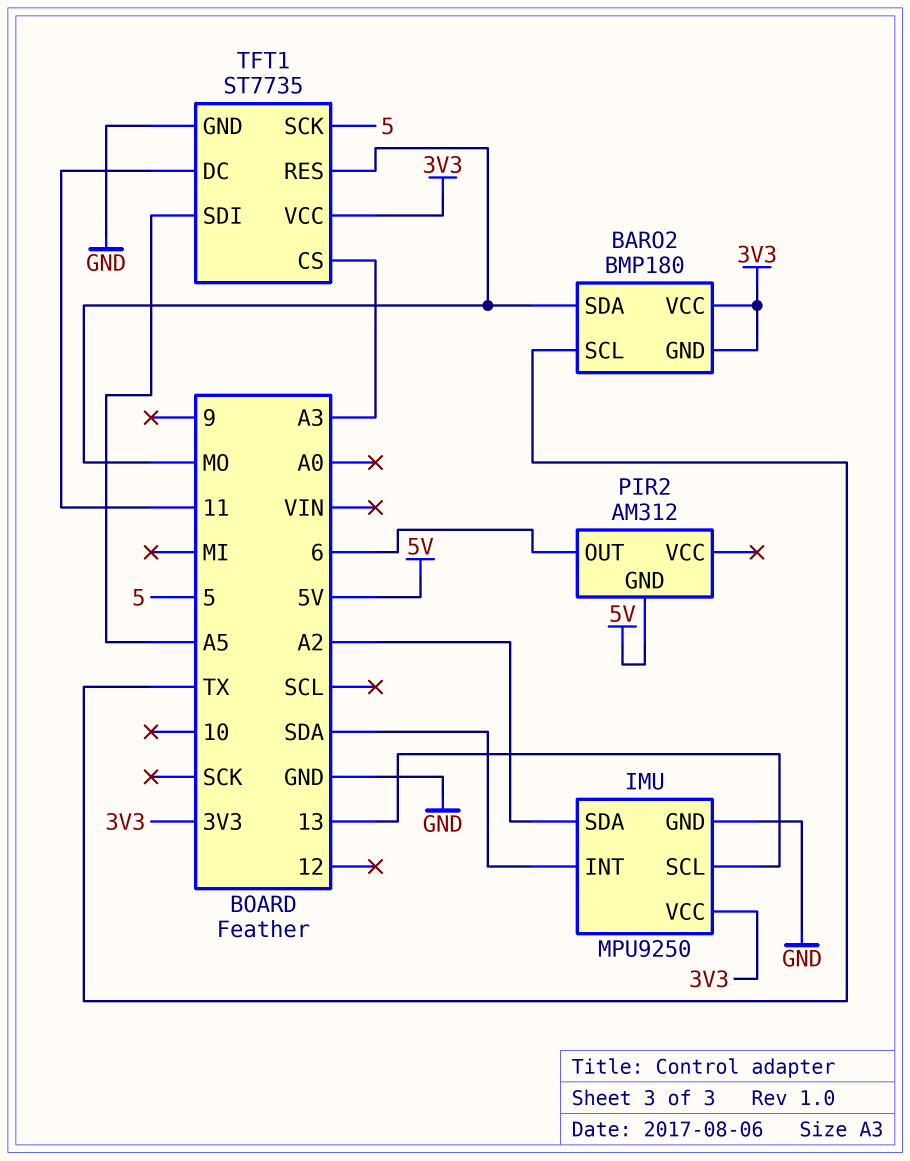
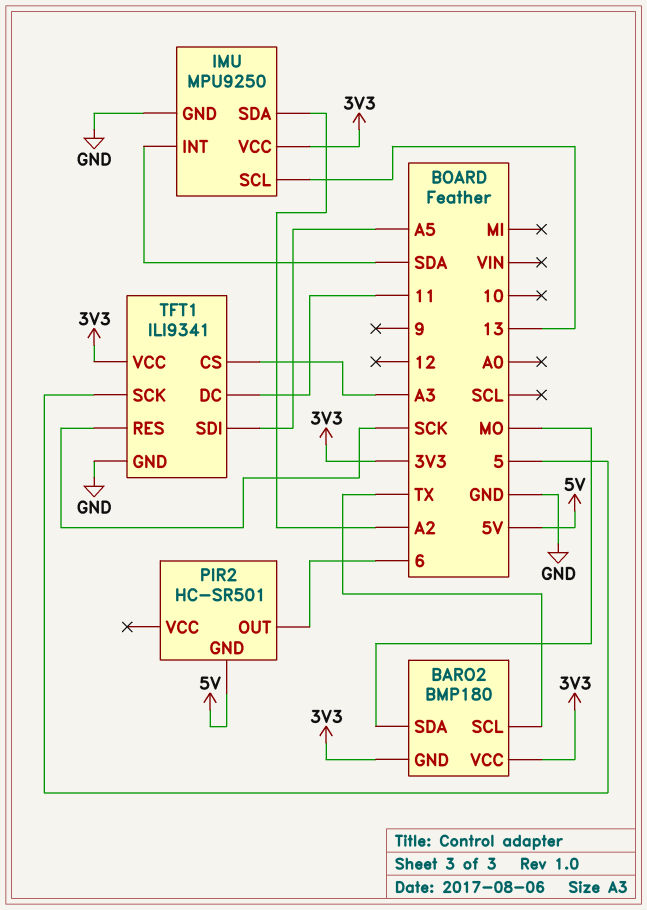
PIR2: AM312 -> HC-SR501
TFT1: ST7735 -> ILI9341
TFT1 pin RES: MO -> SCK

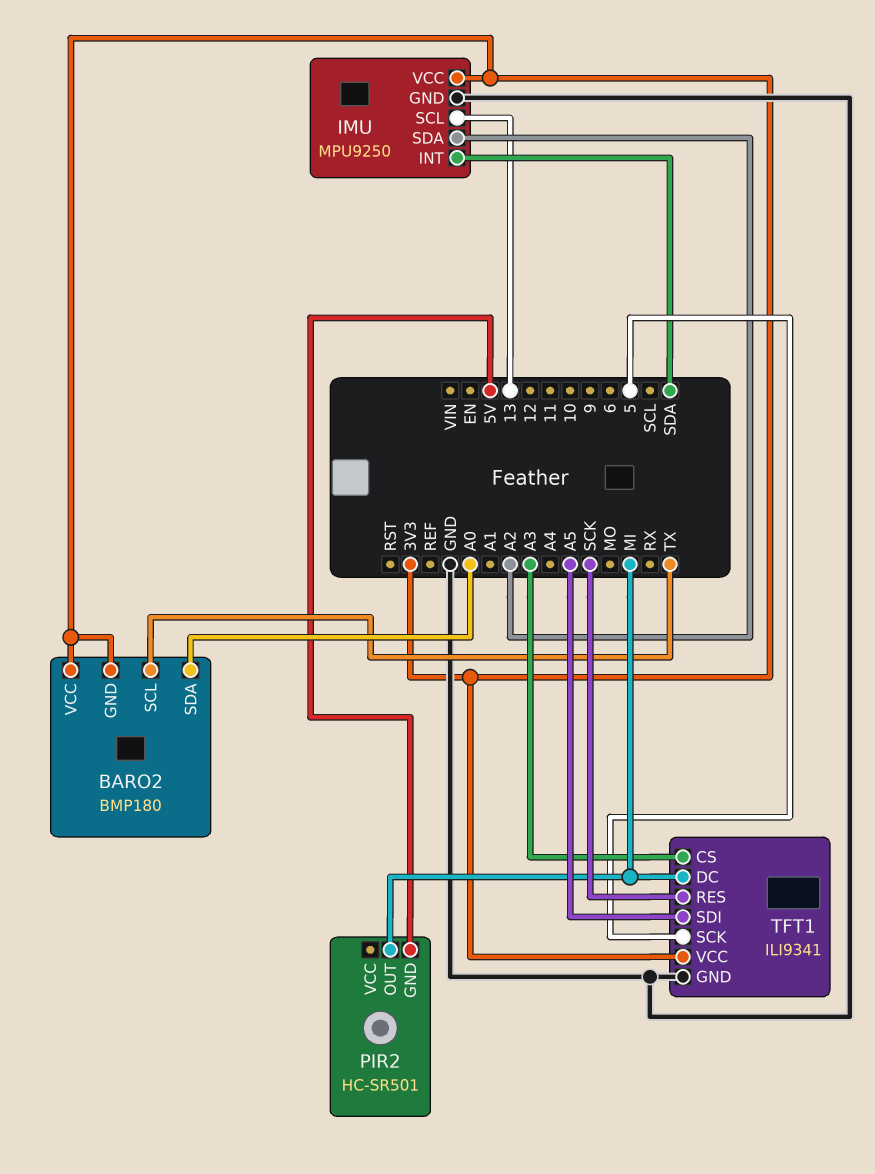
BARO2 pin SDA: MO -> A0
PIR2 pin OUT: 6 -> MI
TFT1 pin DC: 11 -> MI

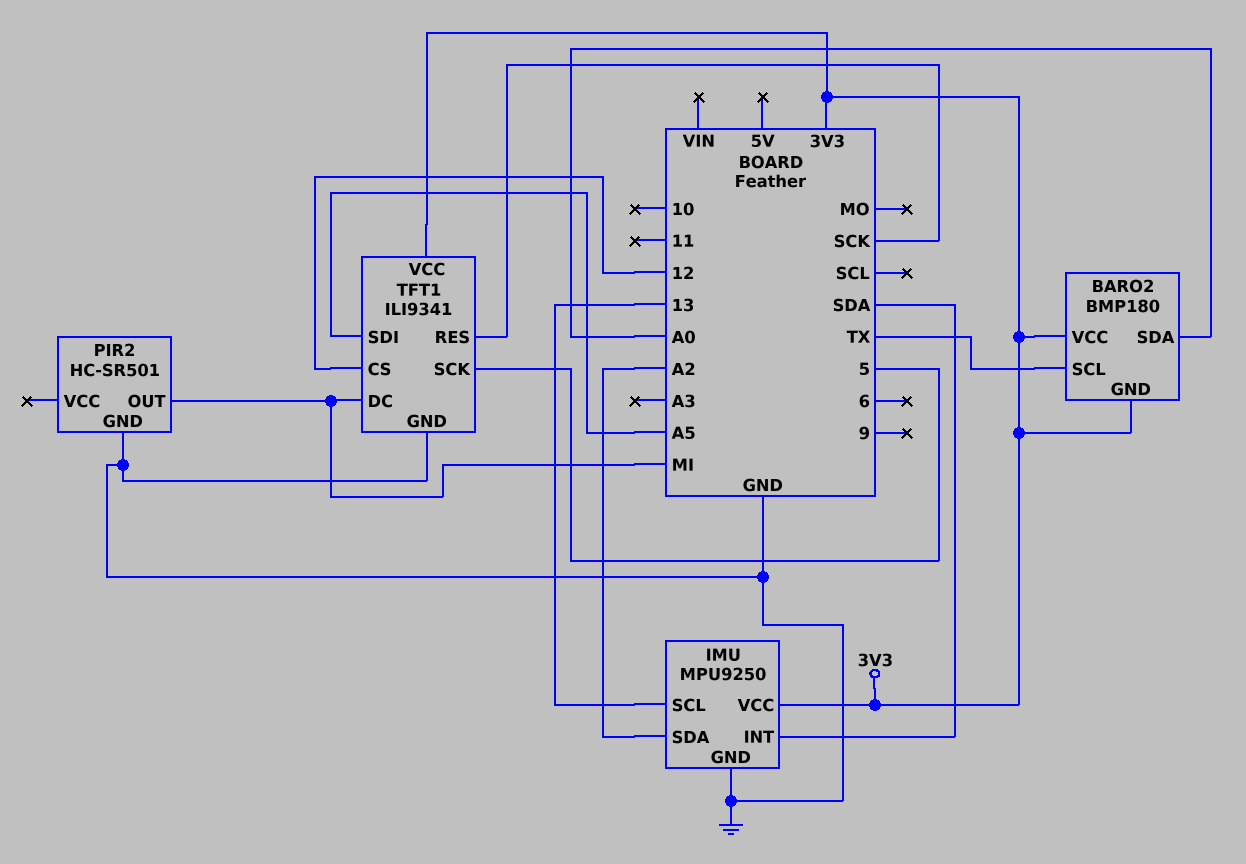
PIR2 pin GND: 5V -> GND
TFT1 pin CS: A3 -> 12

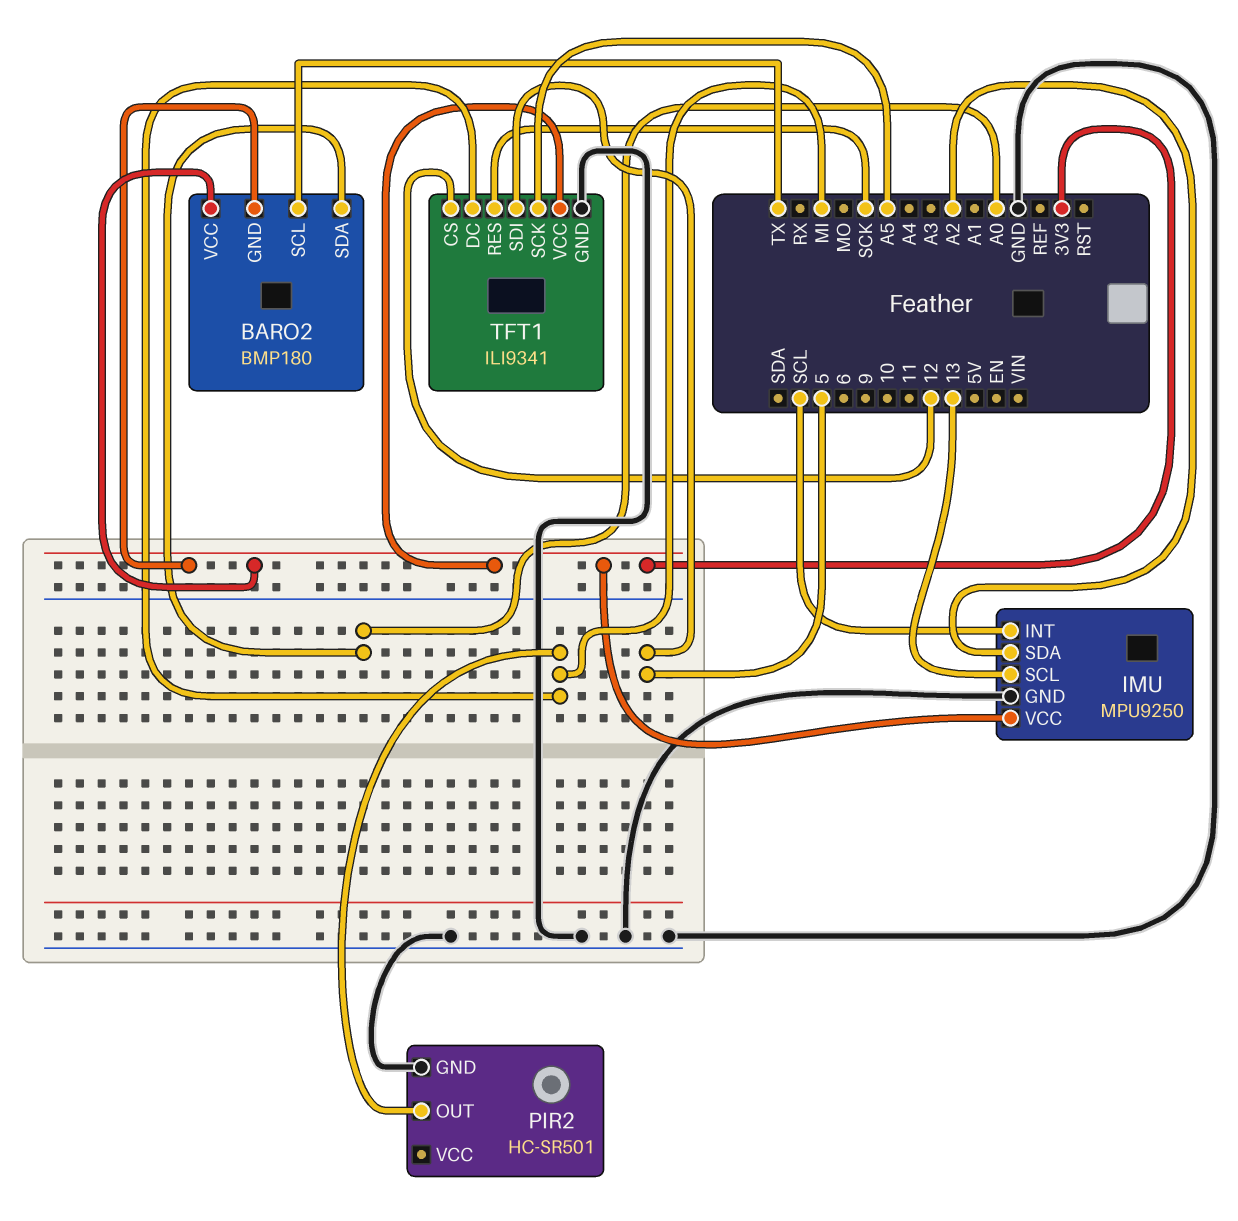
IMU pin INT: SDA -> SCL
TFT1 pin SCK: 5 -> A5
TFT1 pin SDI: A5 -> 5

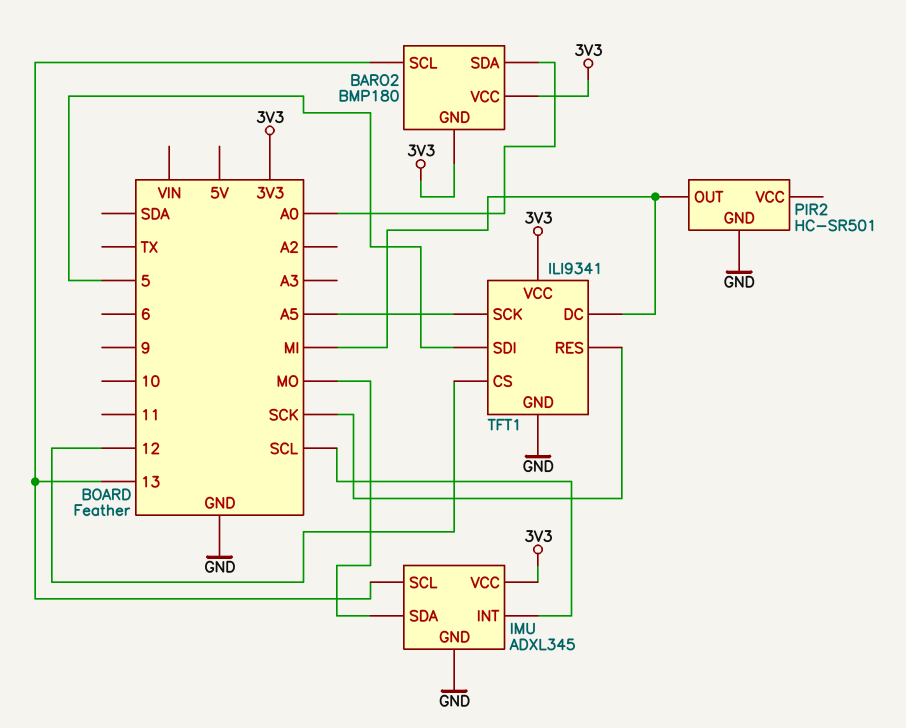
BARO2 pin SCL: TX -> 13
IMU: MPU9250 -> ADXL345
IMU pin SDA: A2 -> MO

